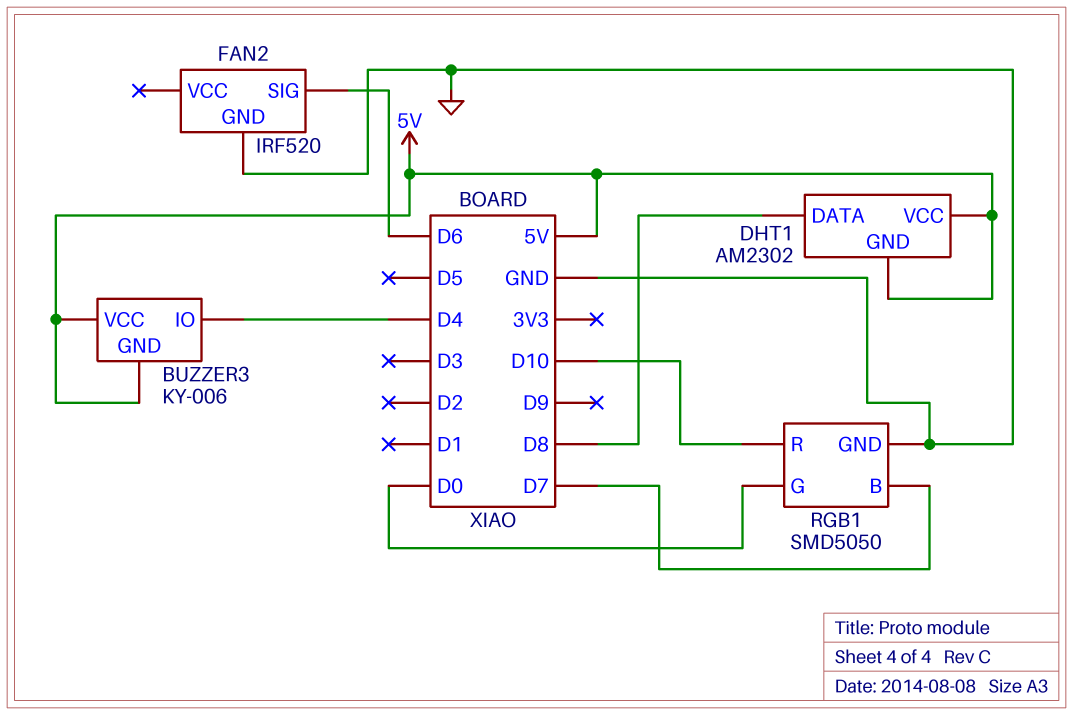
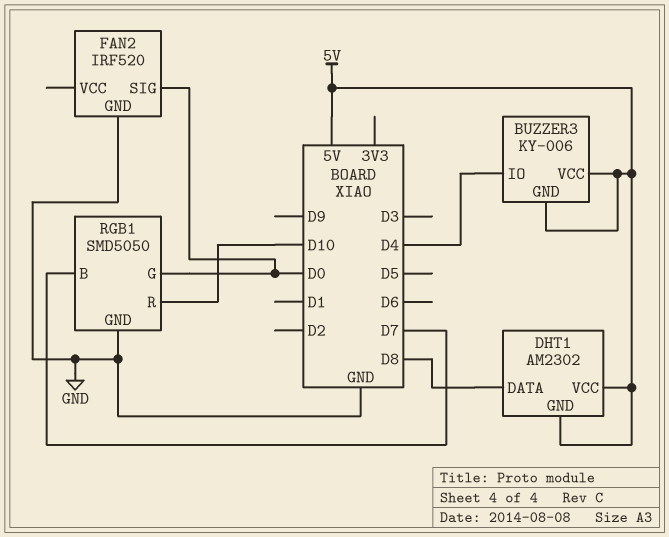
FAN2 pin SIG: D6 -> D0

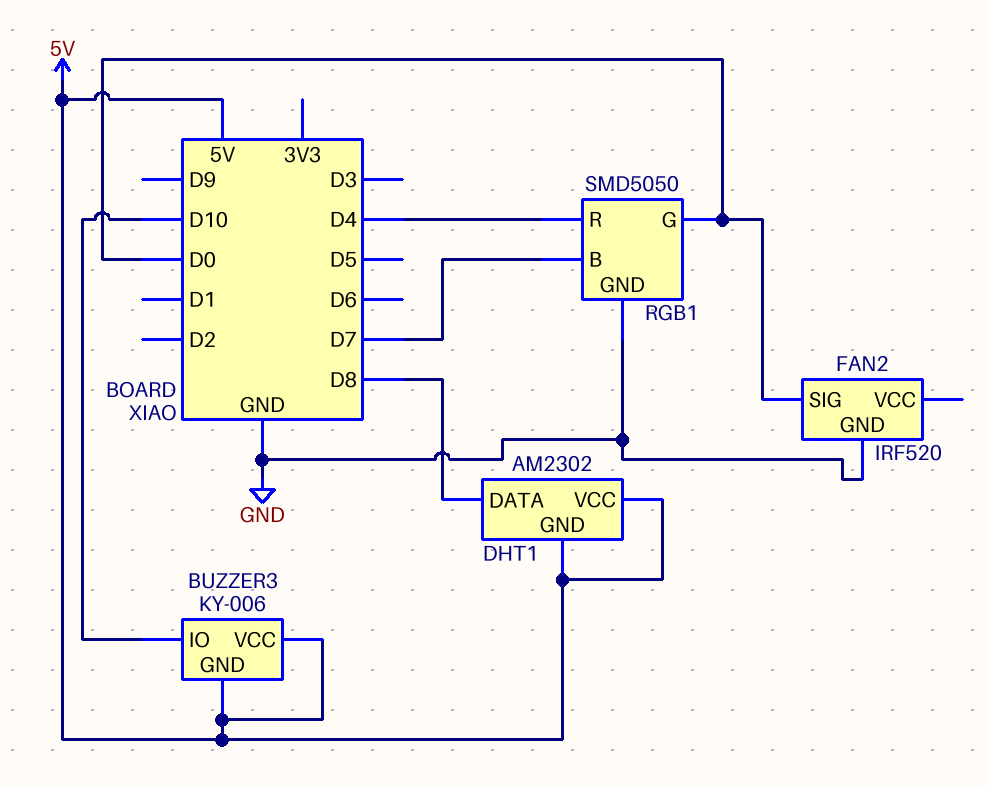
BUZZER3 pin IO: D4 -> D10
RGB1 pin R: D10 -> D4

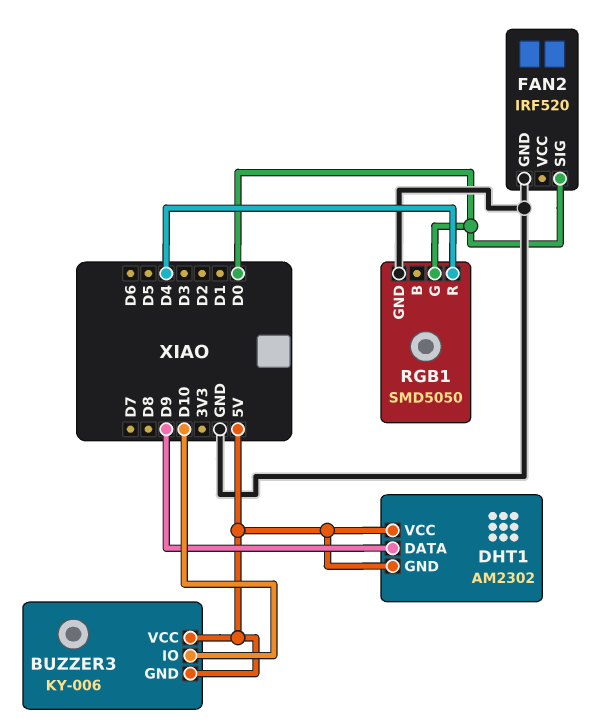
DHT1 pin DATA: D8 -> D9
RGB1 pin B: D7 -> none

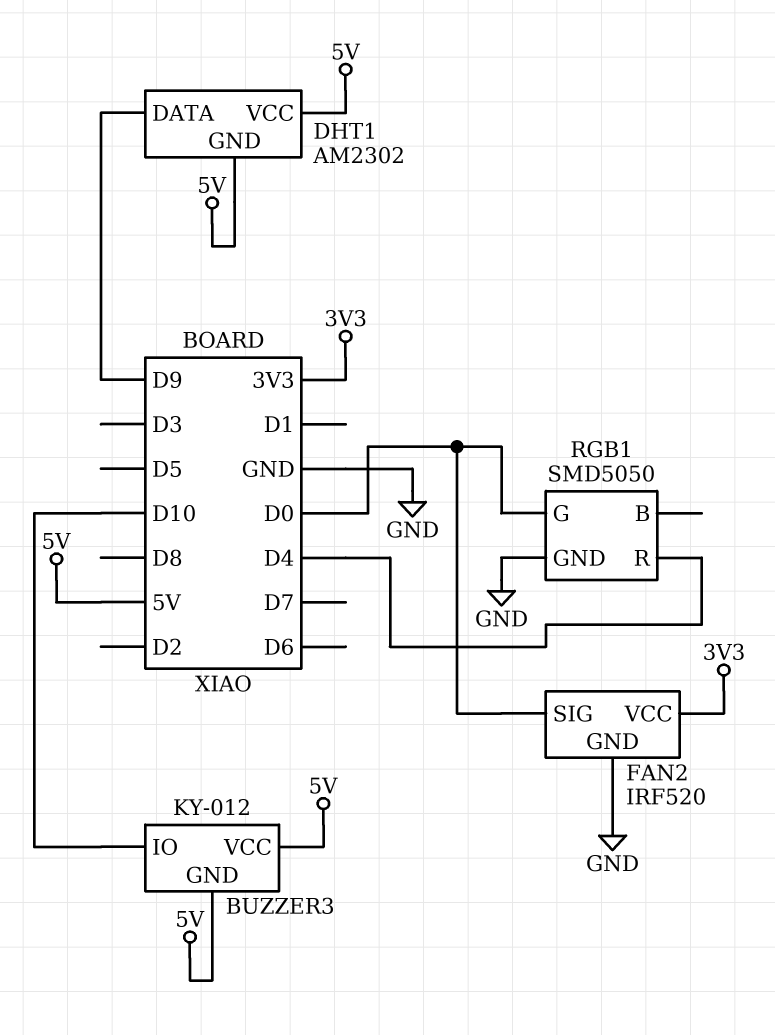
BUZZER3: KY-006 -> KY-012
FAN2 pin VCC: none -> 3V3

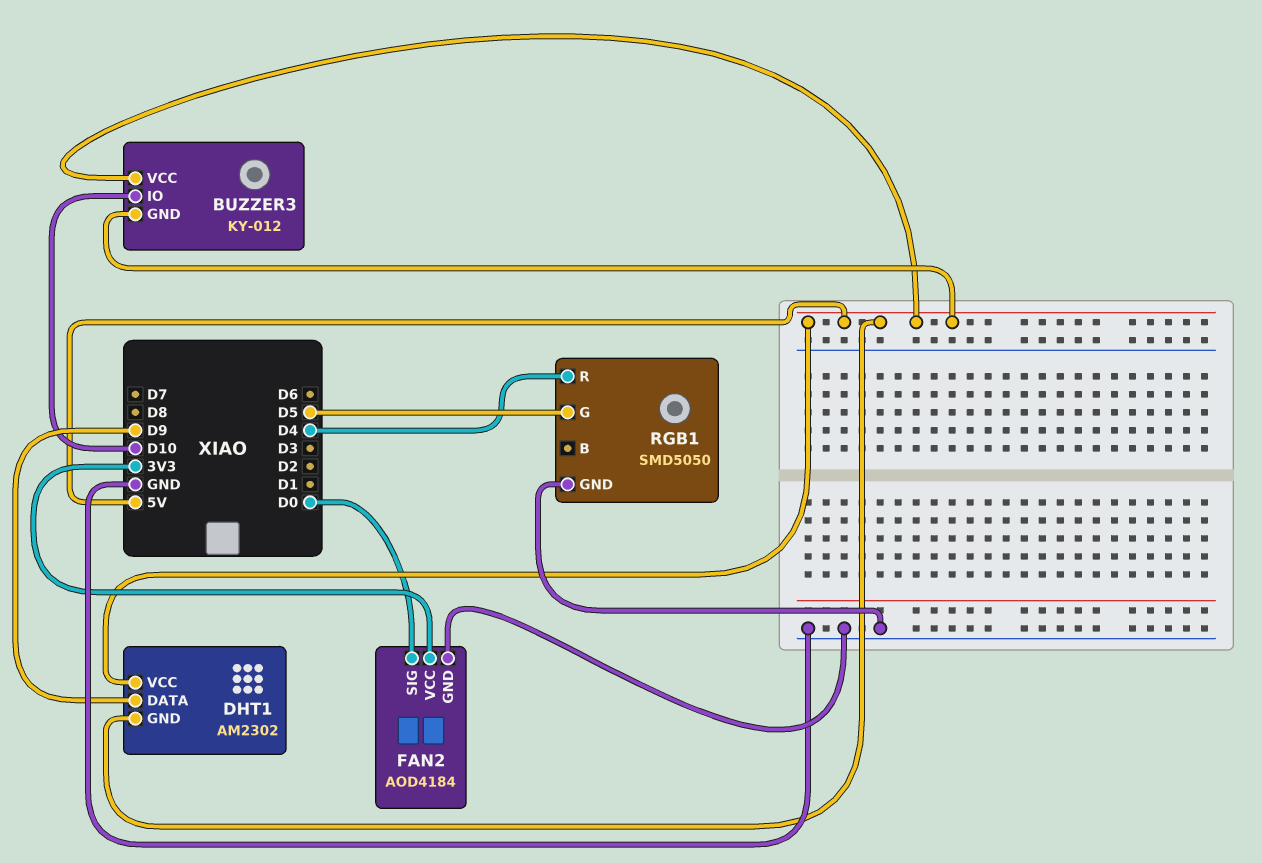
FAN2: IRF520 -> AOD4184
RGB1 pin G: D0 -> D5

